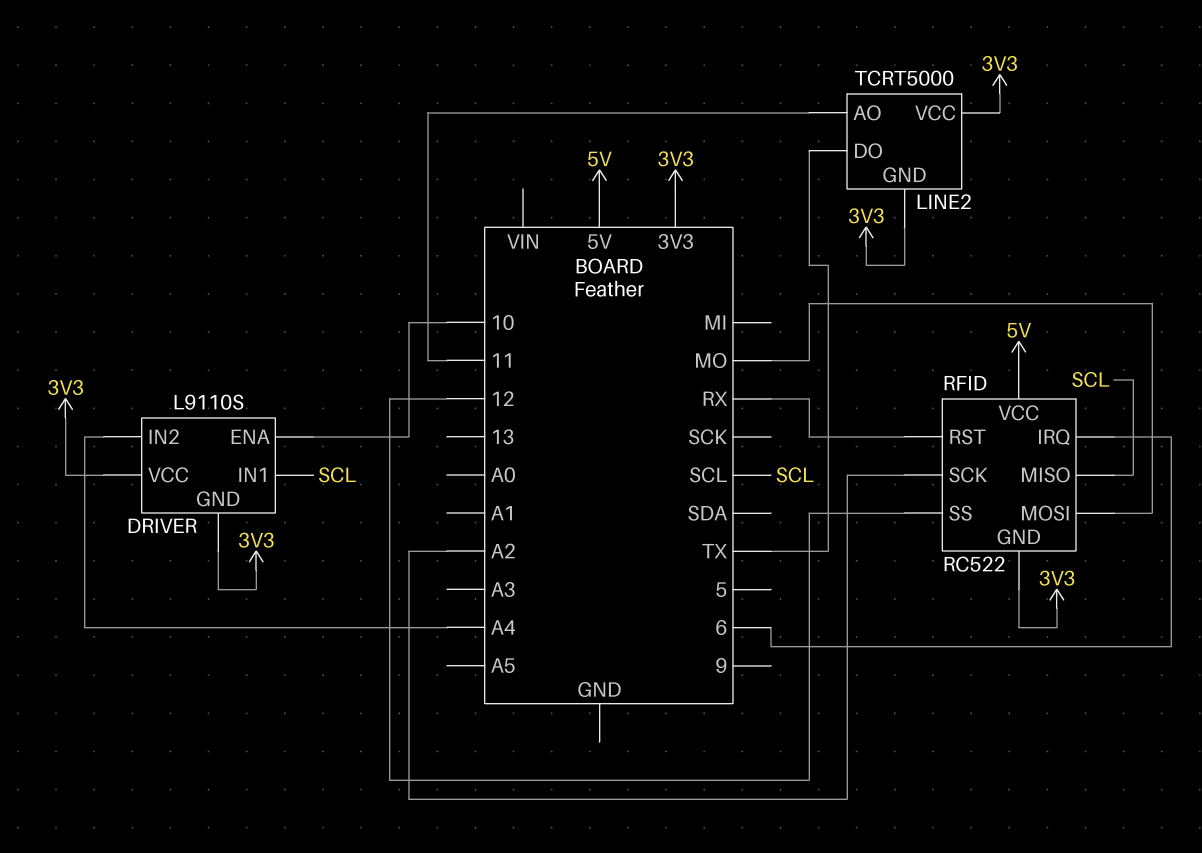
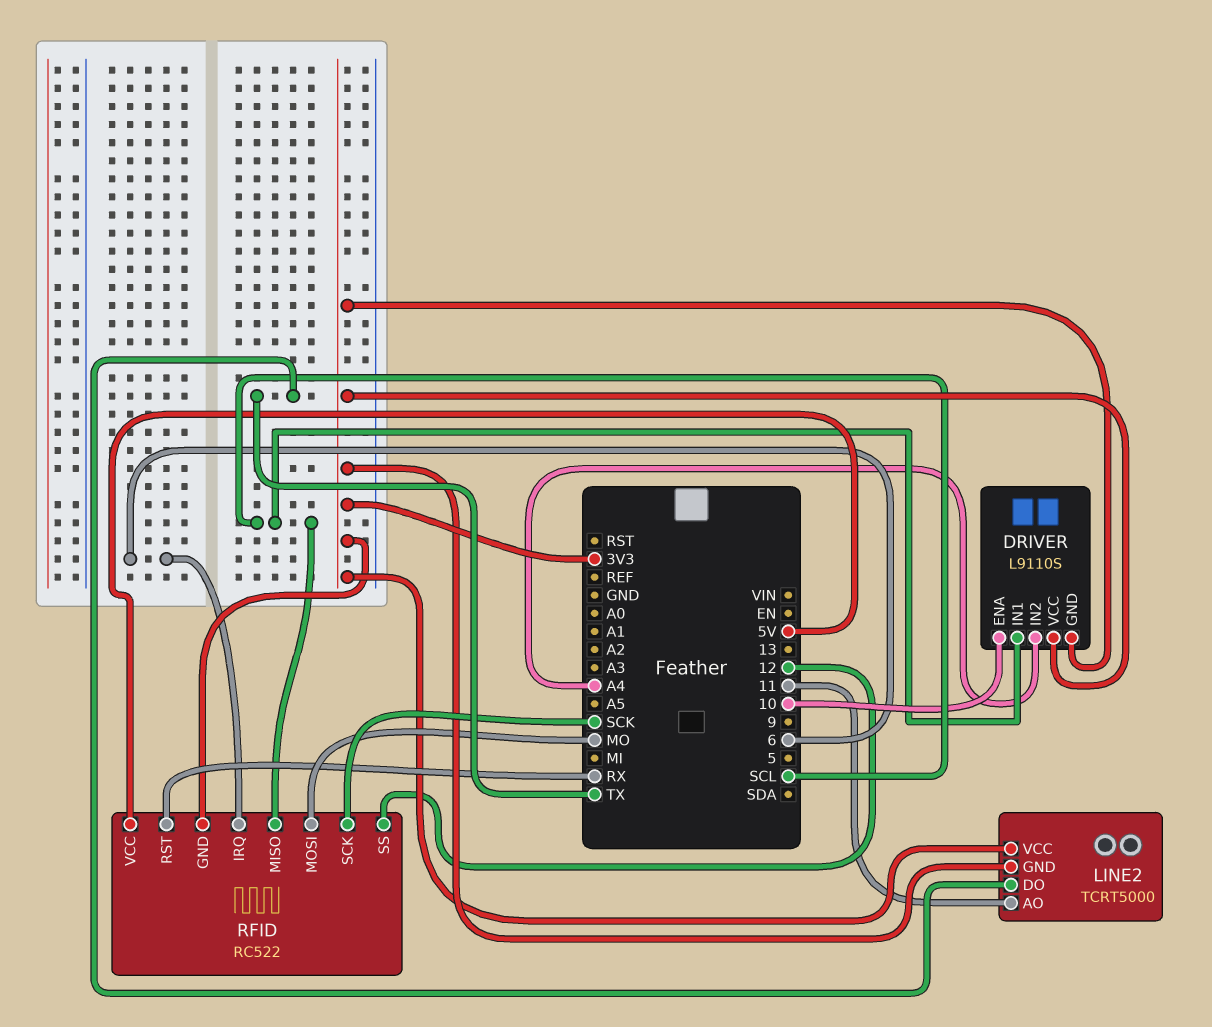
RFID pin SCK: A2 -> SCK

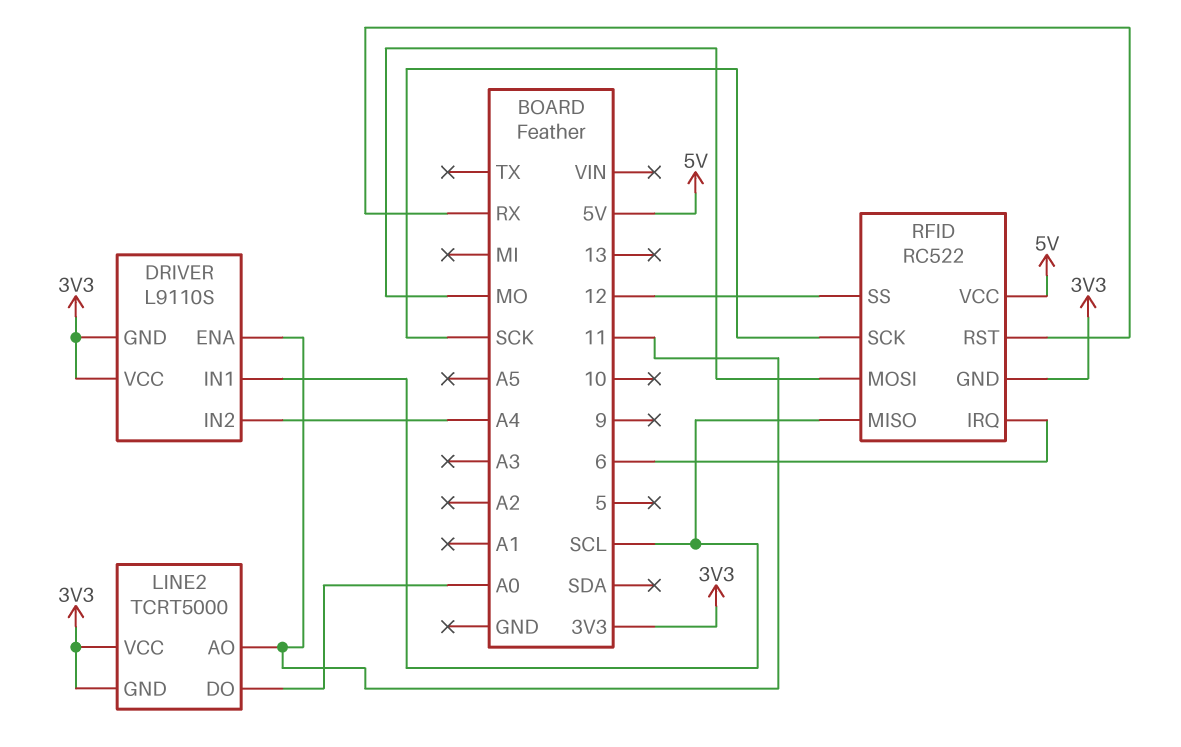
DRIVER pin ENA: 10 -> 11
LINE2 pin DO: TX -> A0

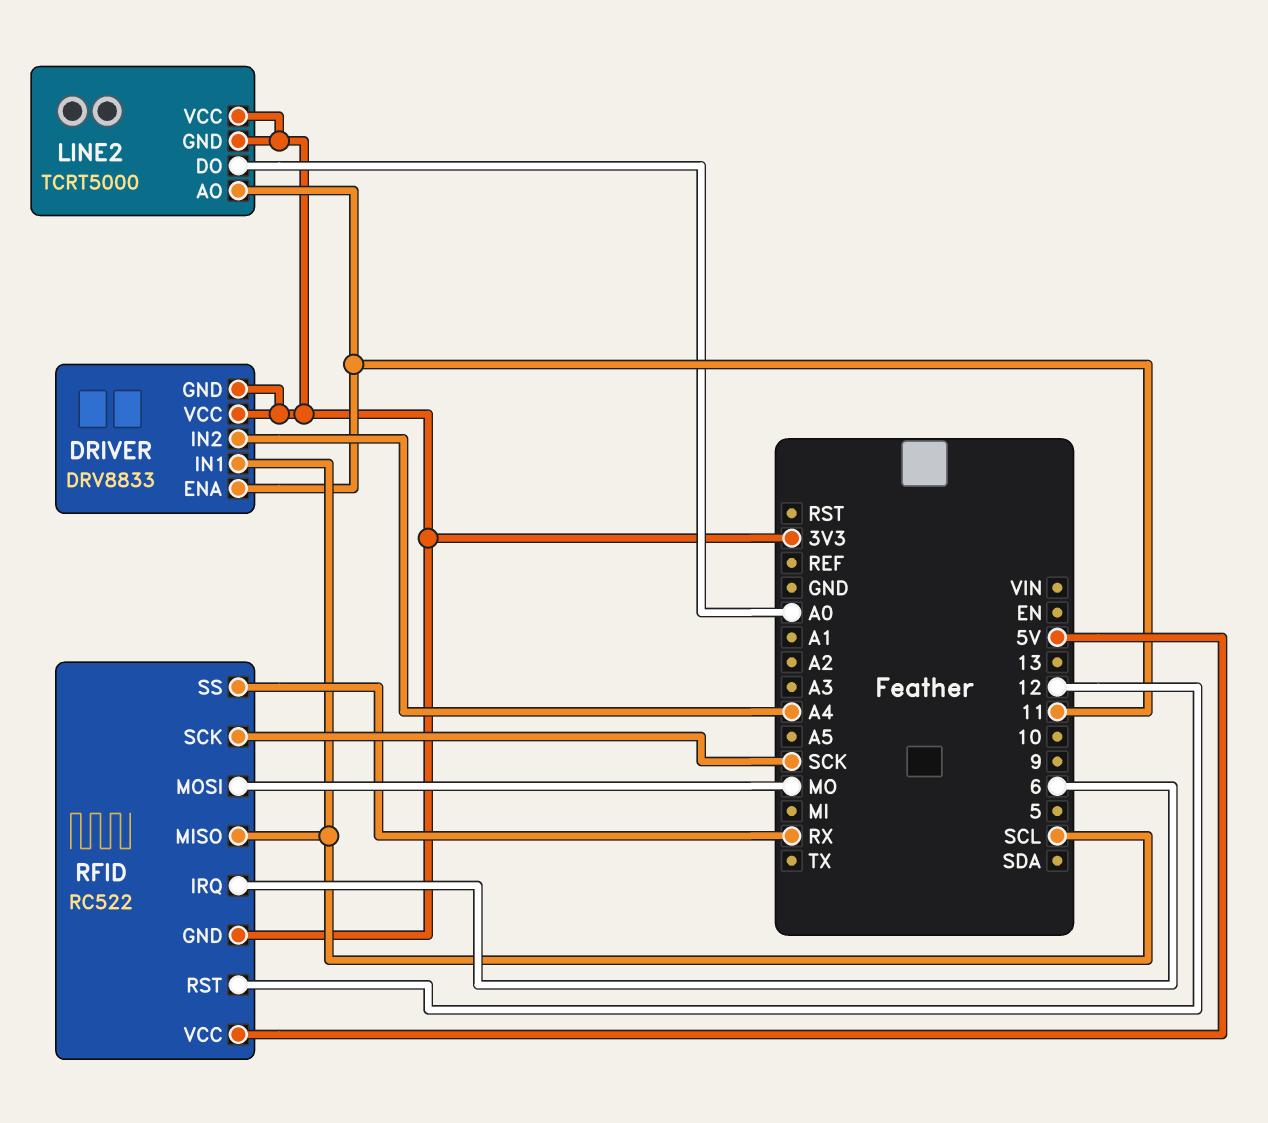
DRIVER: L9110S -> DRV8833
RFID pin RST: RX -> 12
RFID pin SS: 12 -> RX

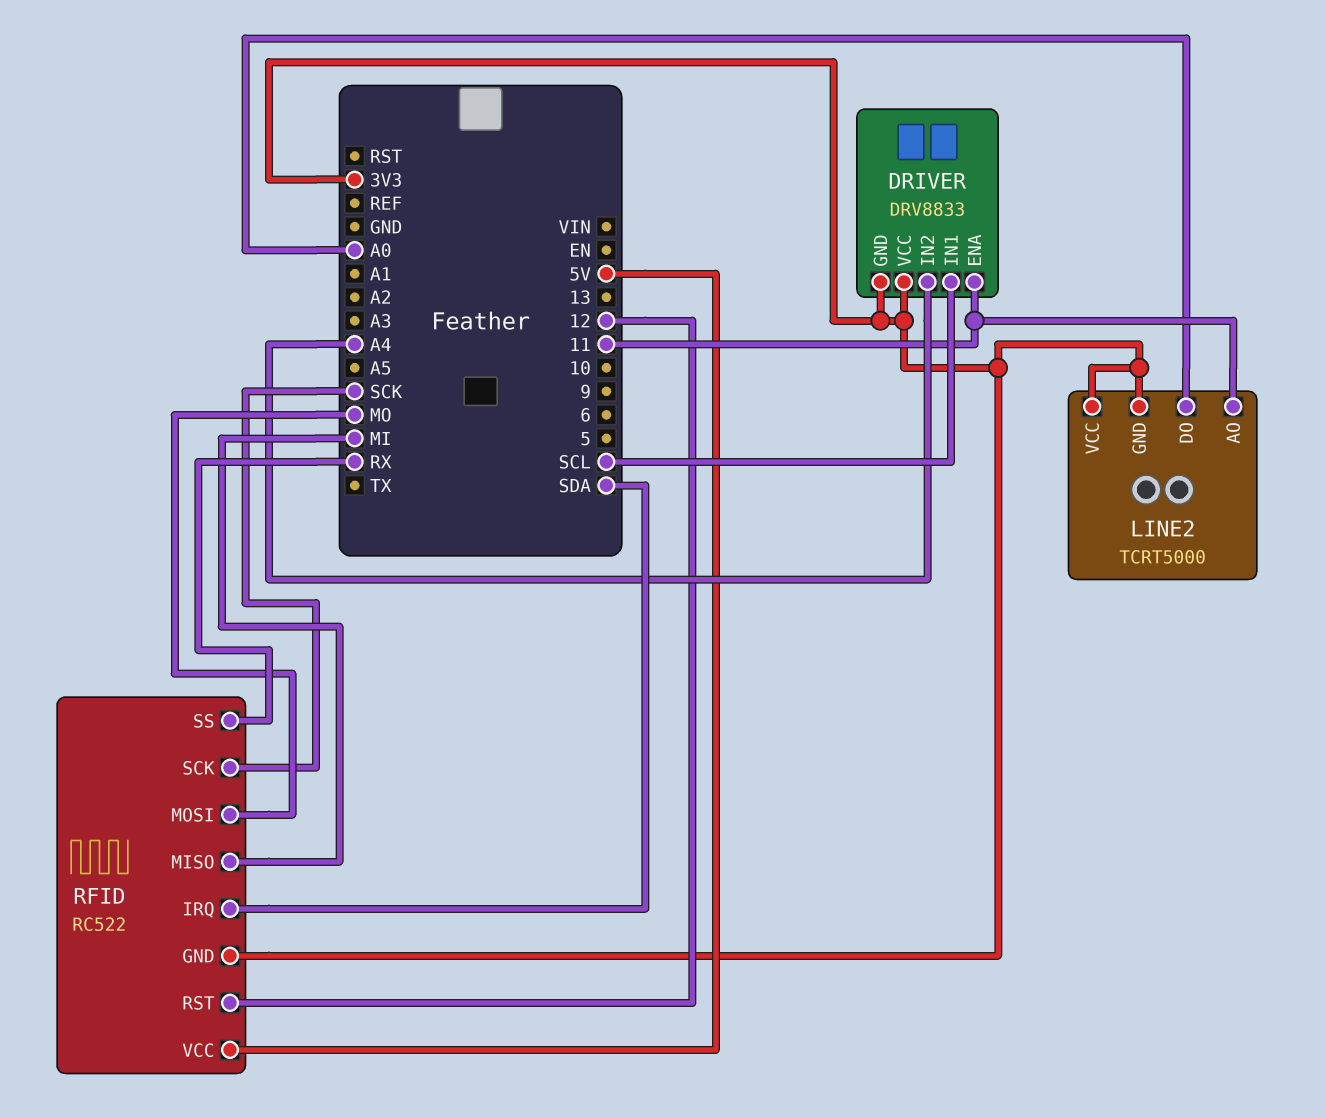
RFID pin IRQ: 6 -> SDA
RFID pin MISO: SCL -> MI

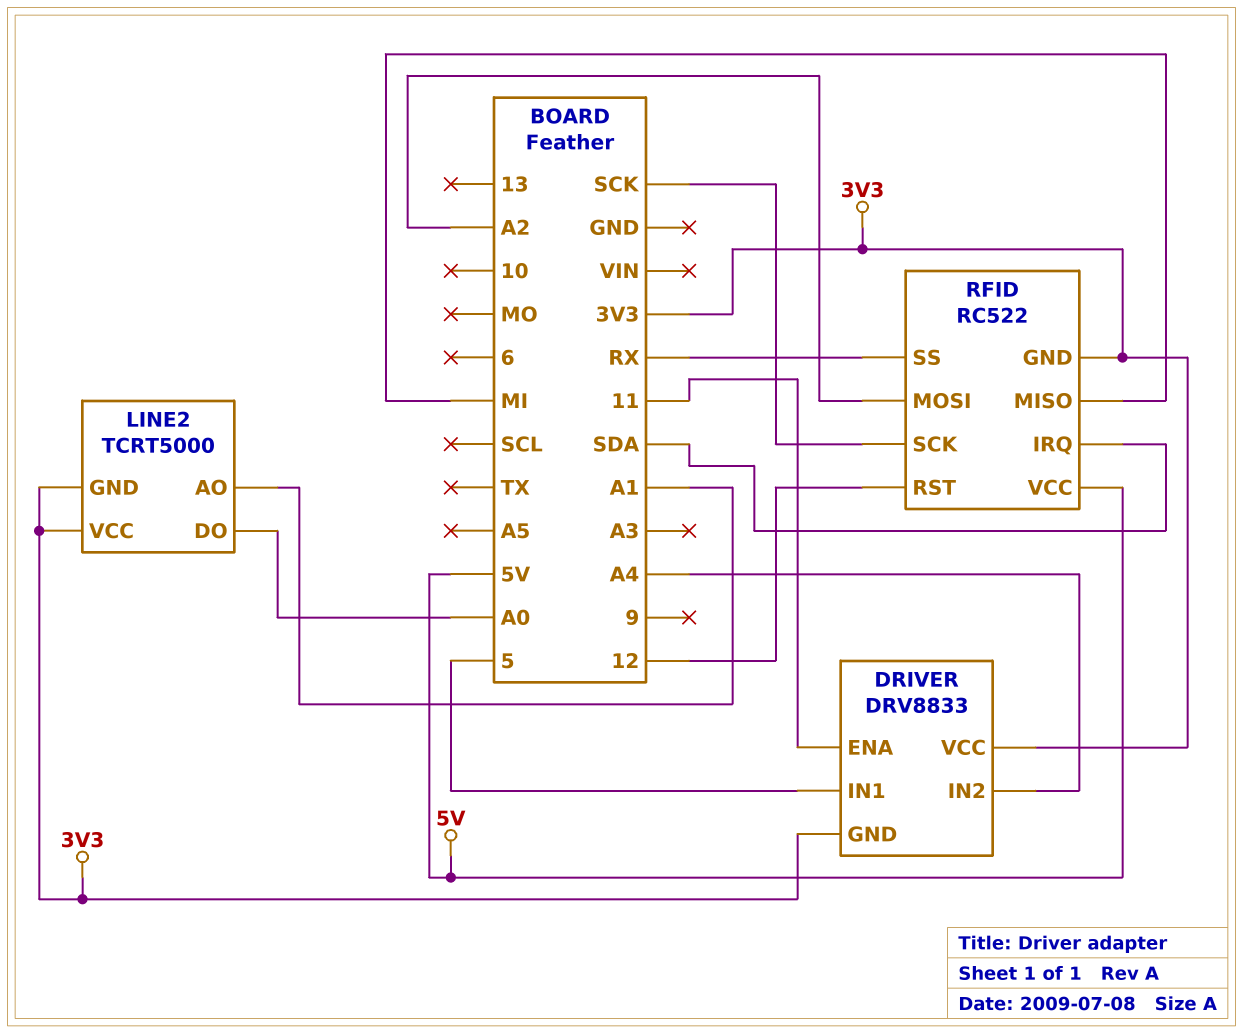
DRIVER pin IN1: SCL -> 5
LINE2 pin AO: 11 -> A1
RFID pin MOSI: MO -> A2

